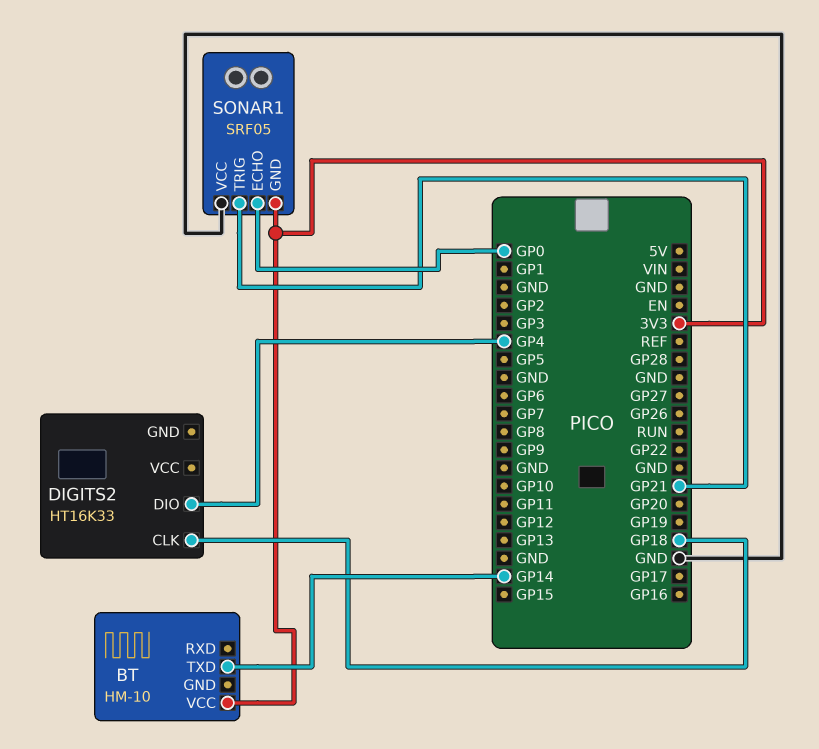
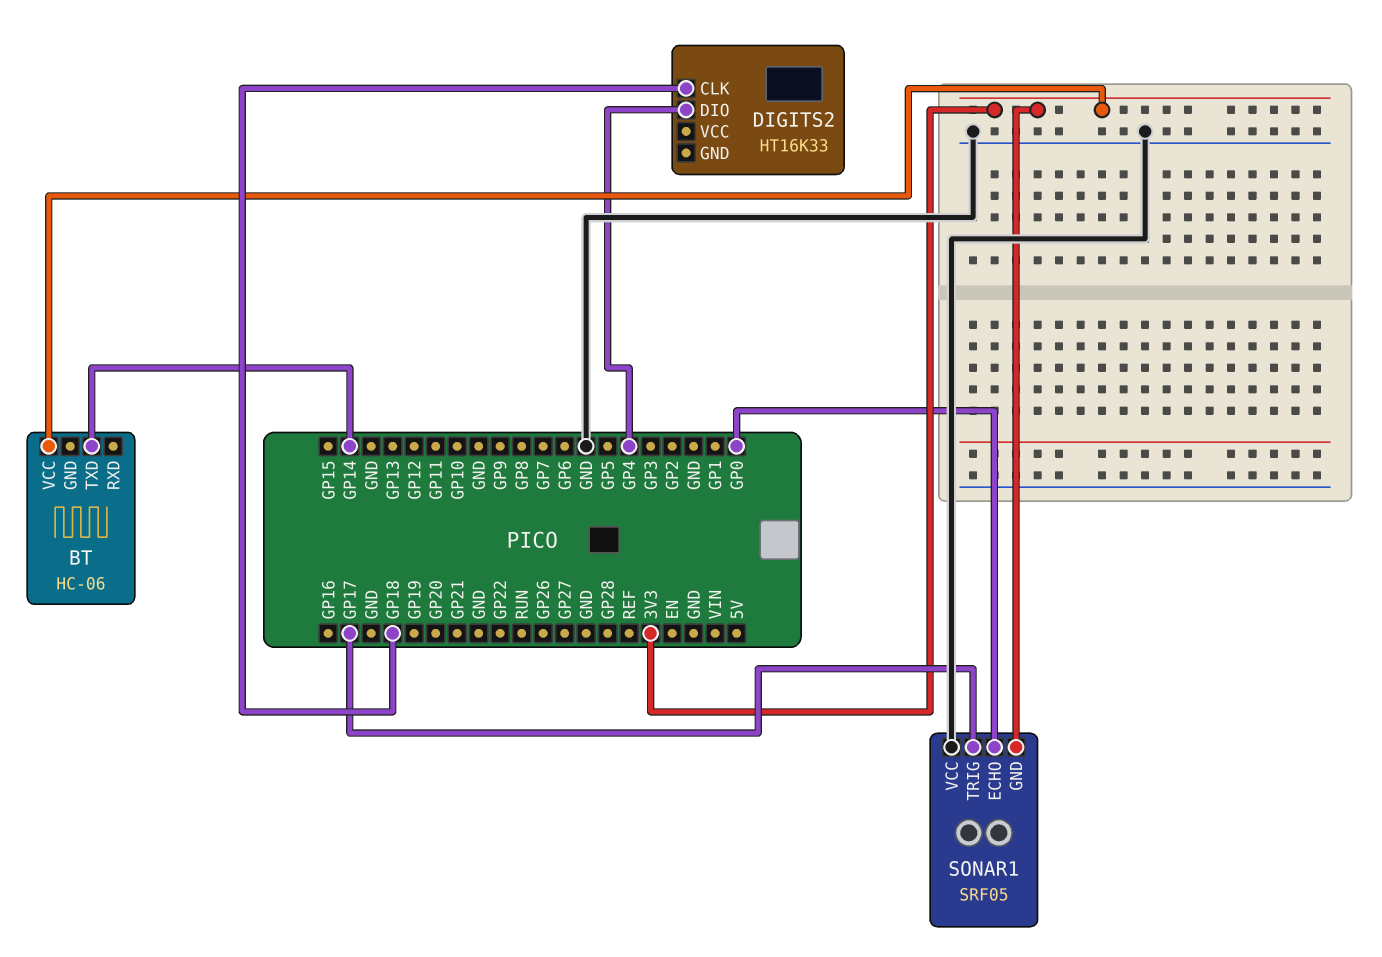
BT: HM-10 -> HC-06
SONAR1 pin TRIG: GP21 -> GP17

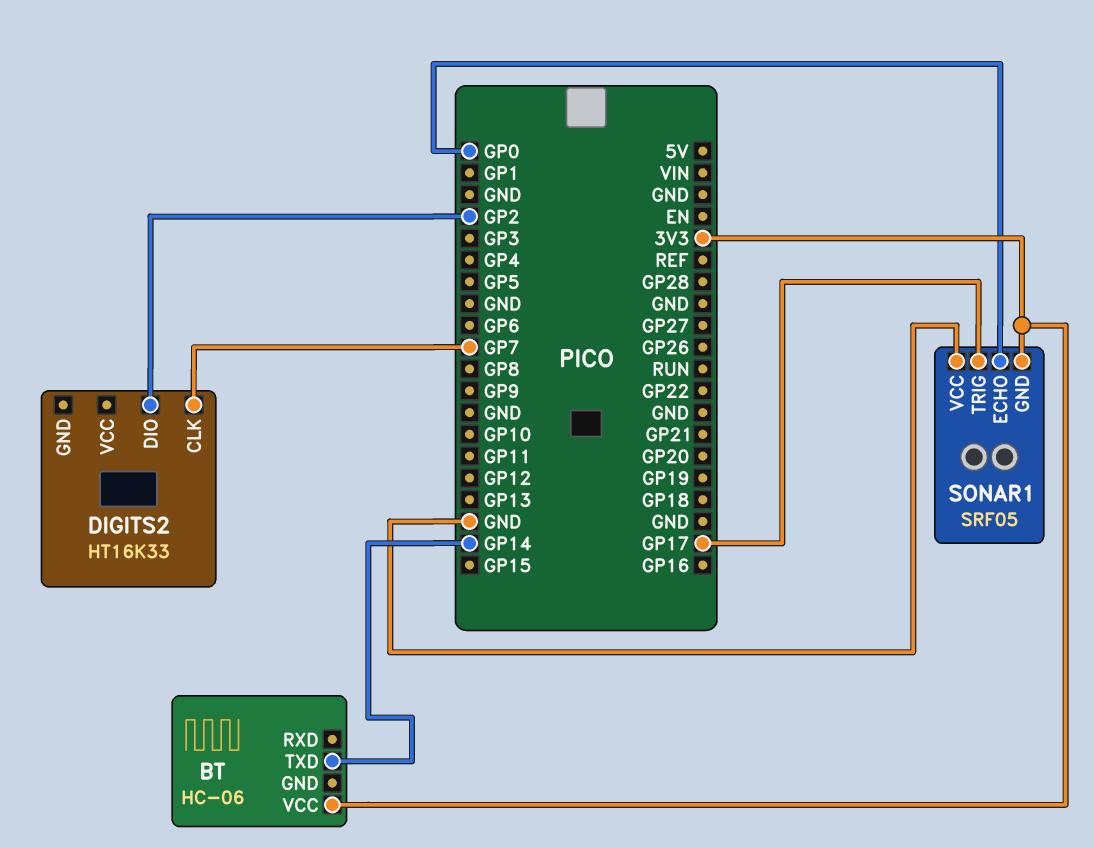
DIGITS2 pin CLK: GP18 -> GP7
DIGITS2 pin DIO: GP4 -> GP2

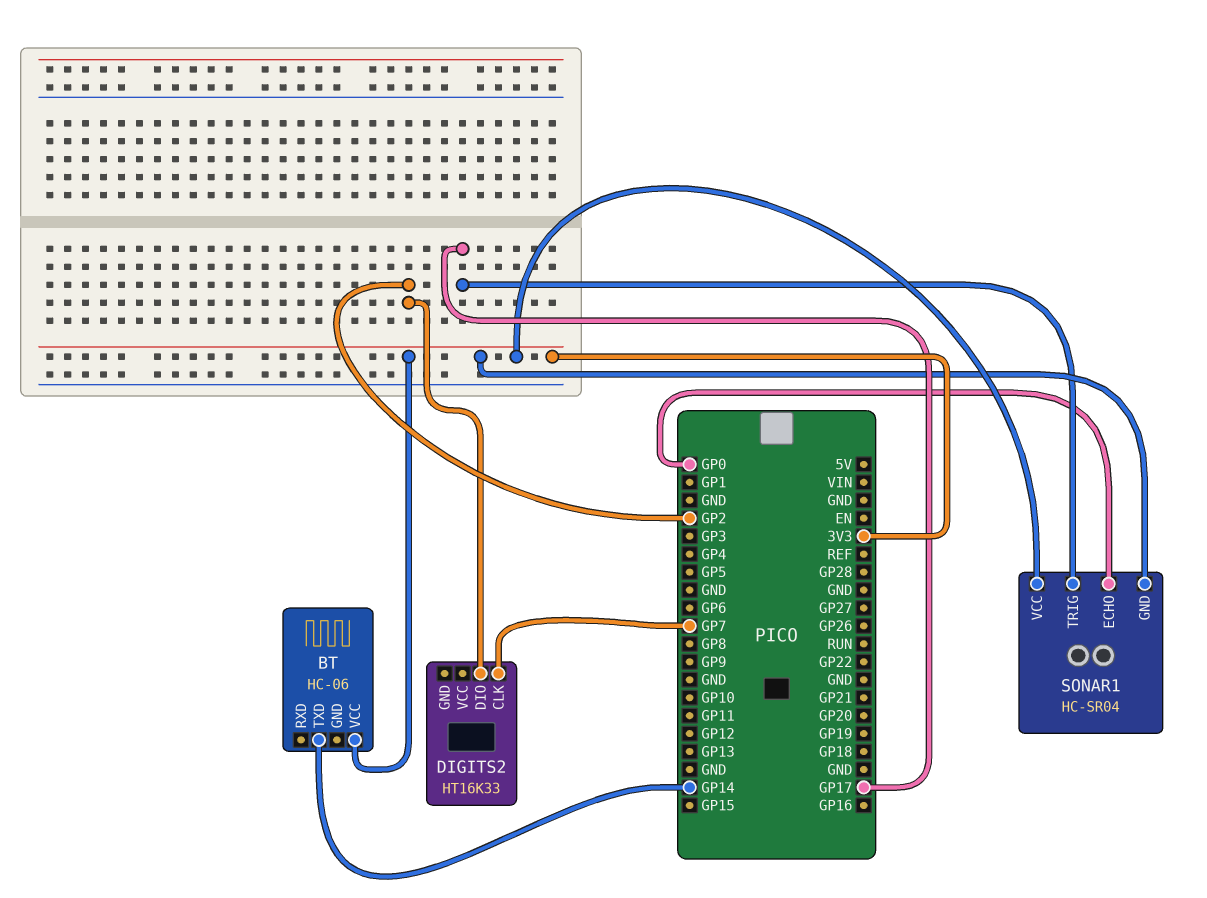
SONAR1: SRF05 -> HC-SR04
SONAR1 pin VCC: GND -> 3V3

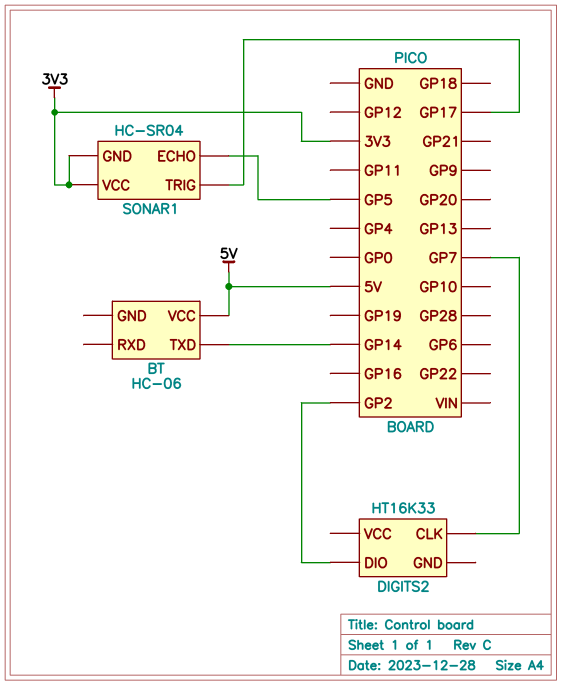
BT pin VCC: 3V3 -> 5V
SONAR1 pin ECHO: GP0 -> GP5

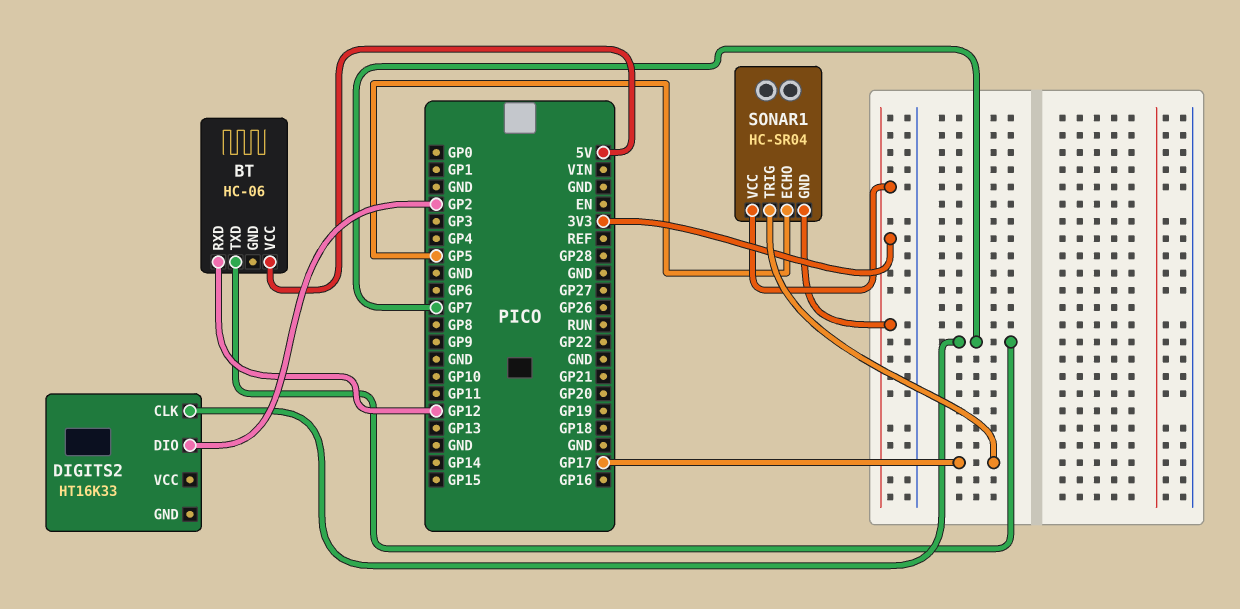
BT pin RXD: none -> GP12
BT pin TXD: GP14 -> GP7

